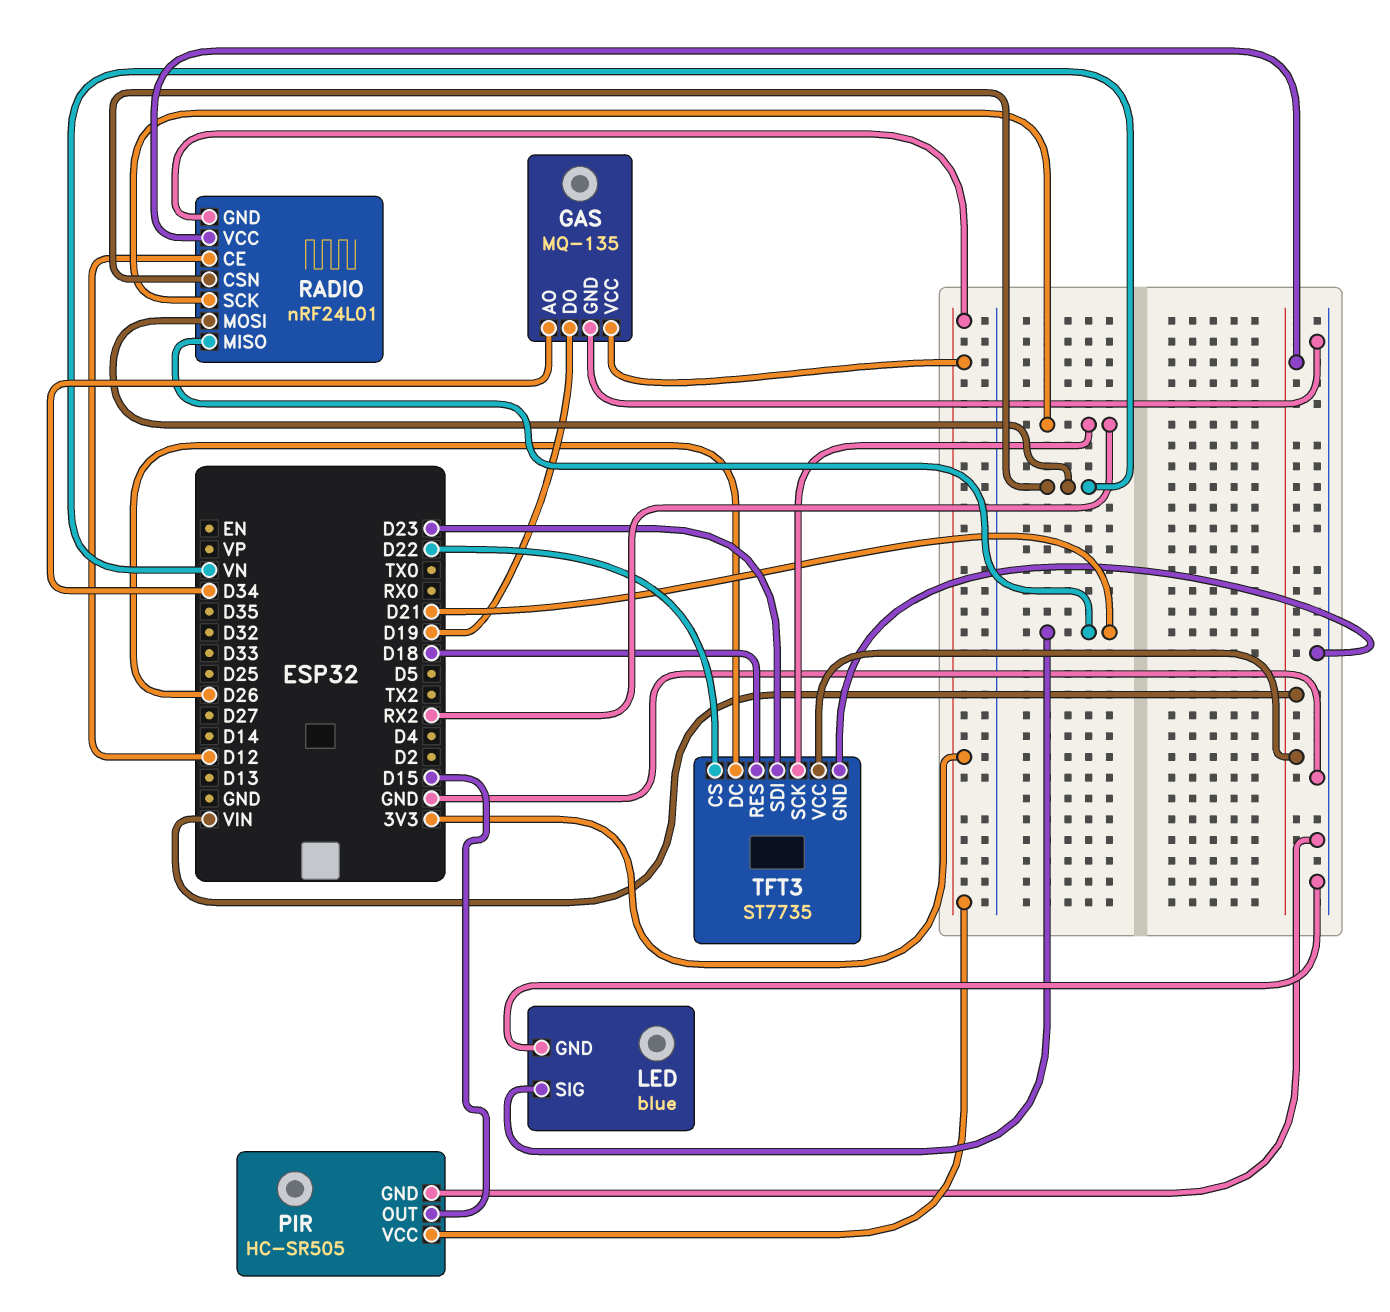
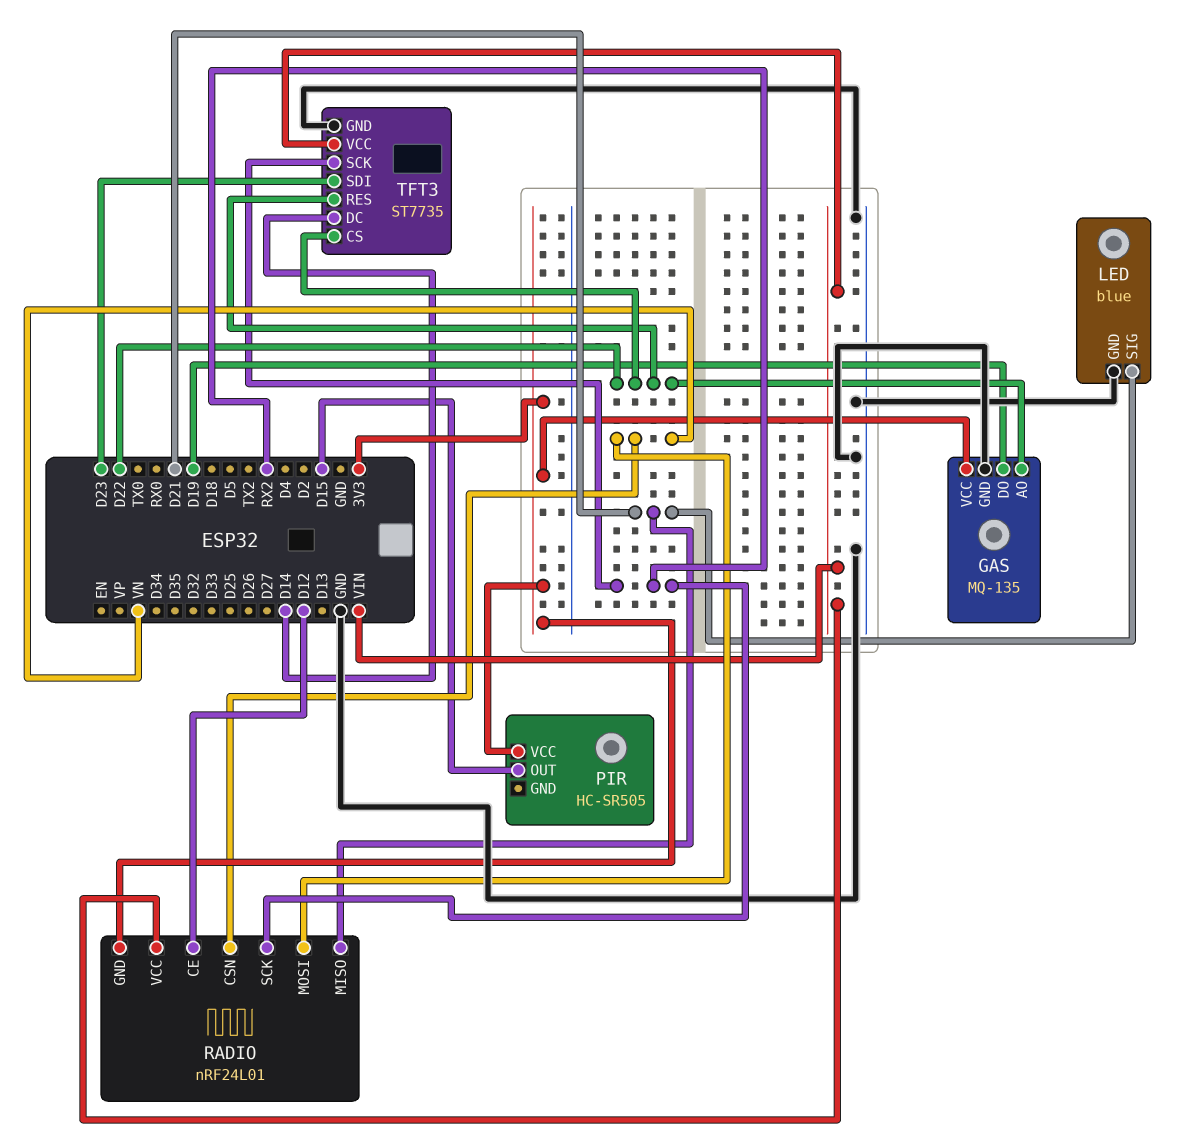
GAS pin AO: D34 -> D22
PIR pin GND: GND -> none
TFT3 pin DC: D26 -> D14
TFT3 pin RES: D18 -> D22

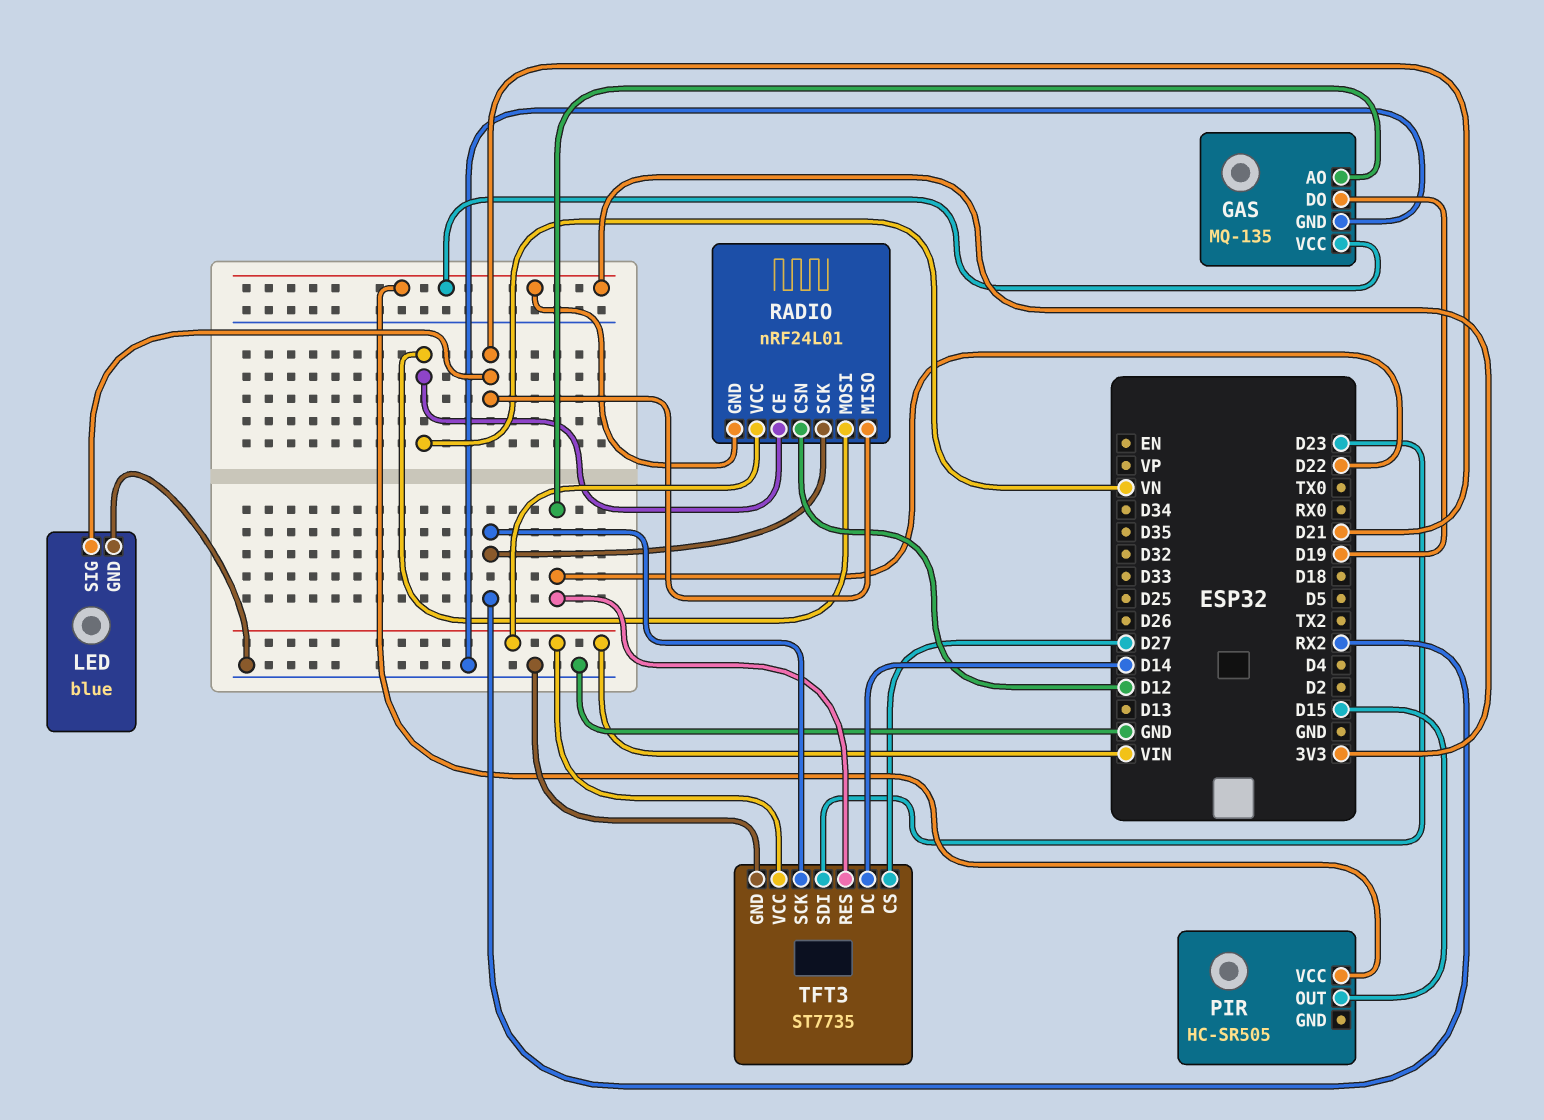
RADIO pin CE: D12 -> VN
RADIO pin CSN: VN -> D12
TFT3 pin CS: D22 -> D27

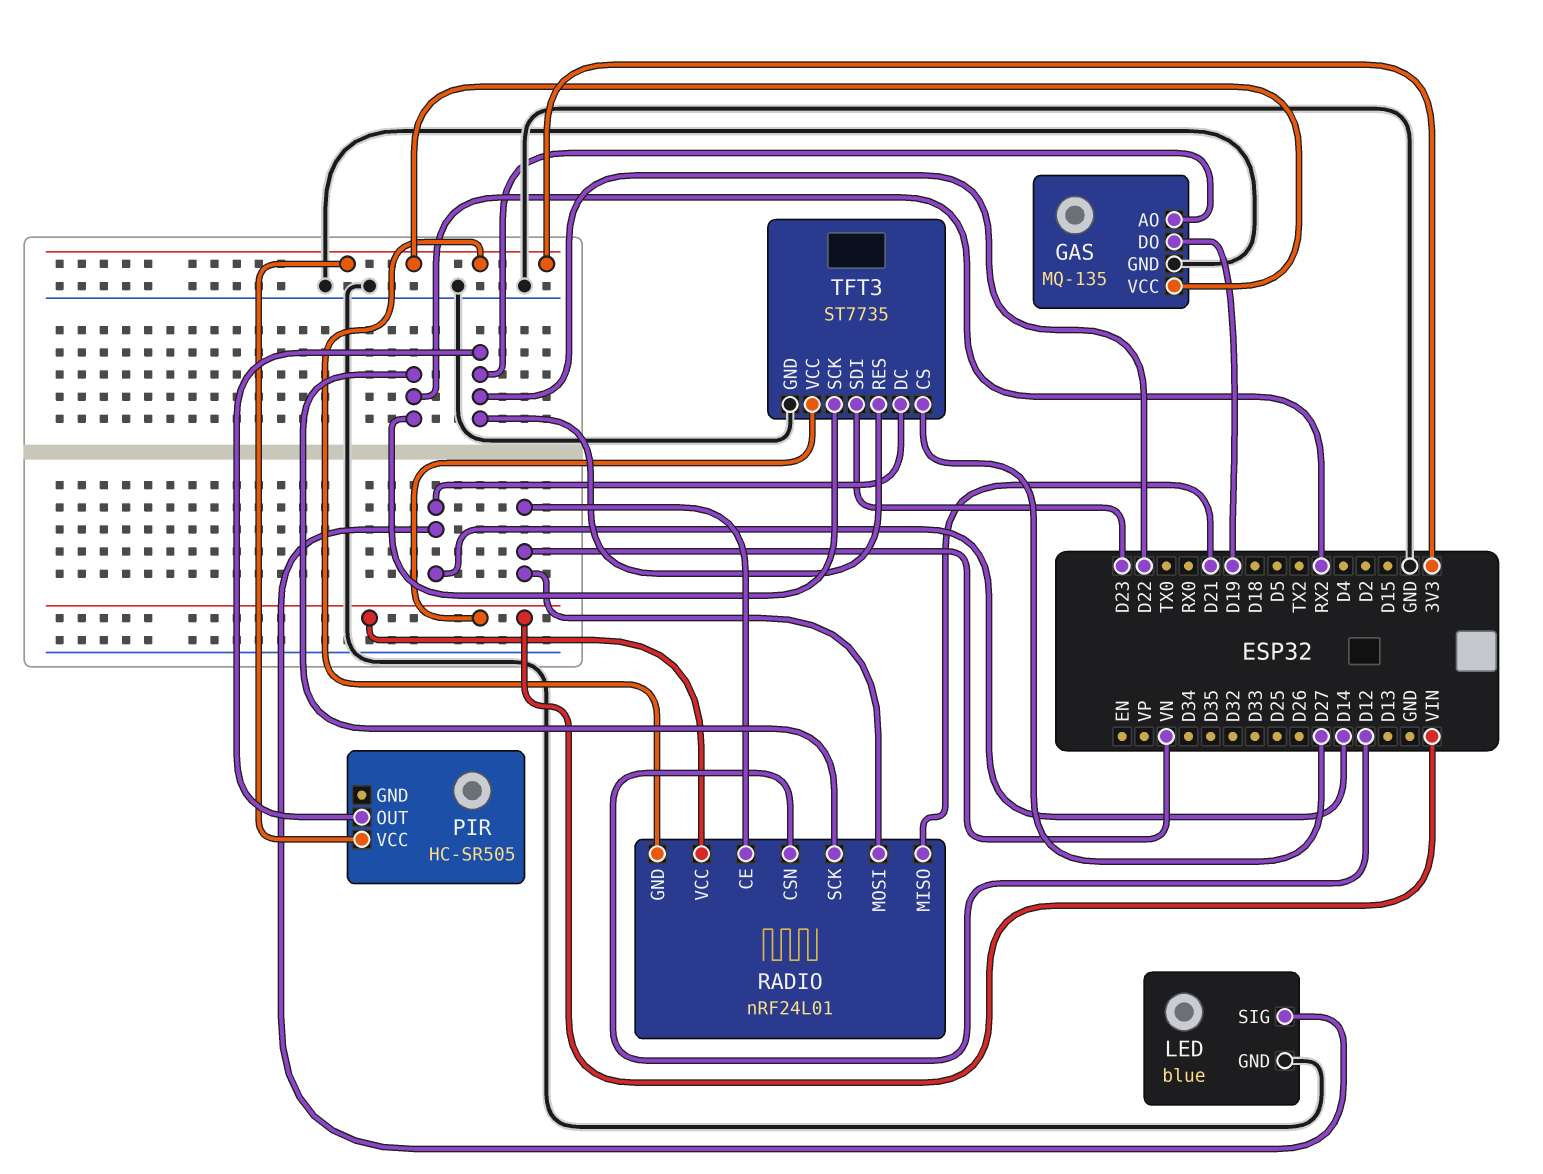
LED pin SIG: D21 -> D14
PIR pin OUT: D15 -> D22

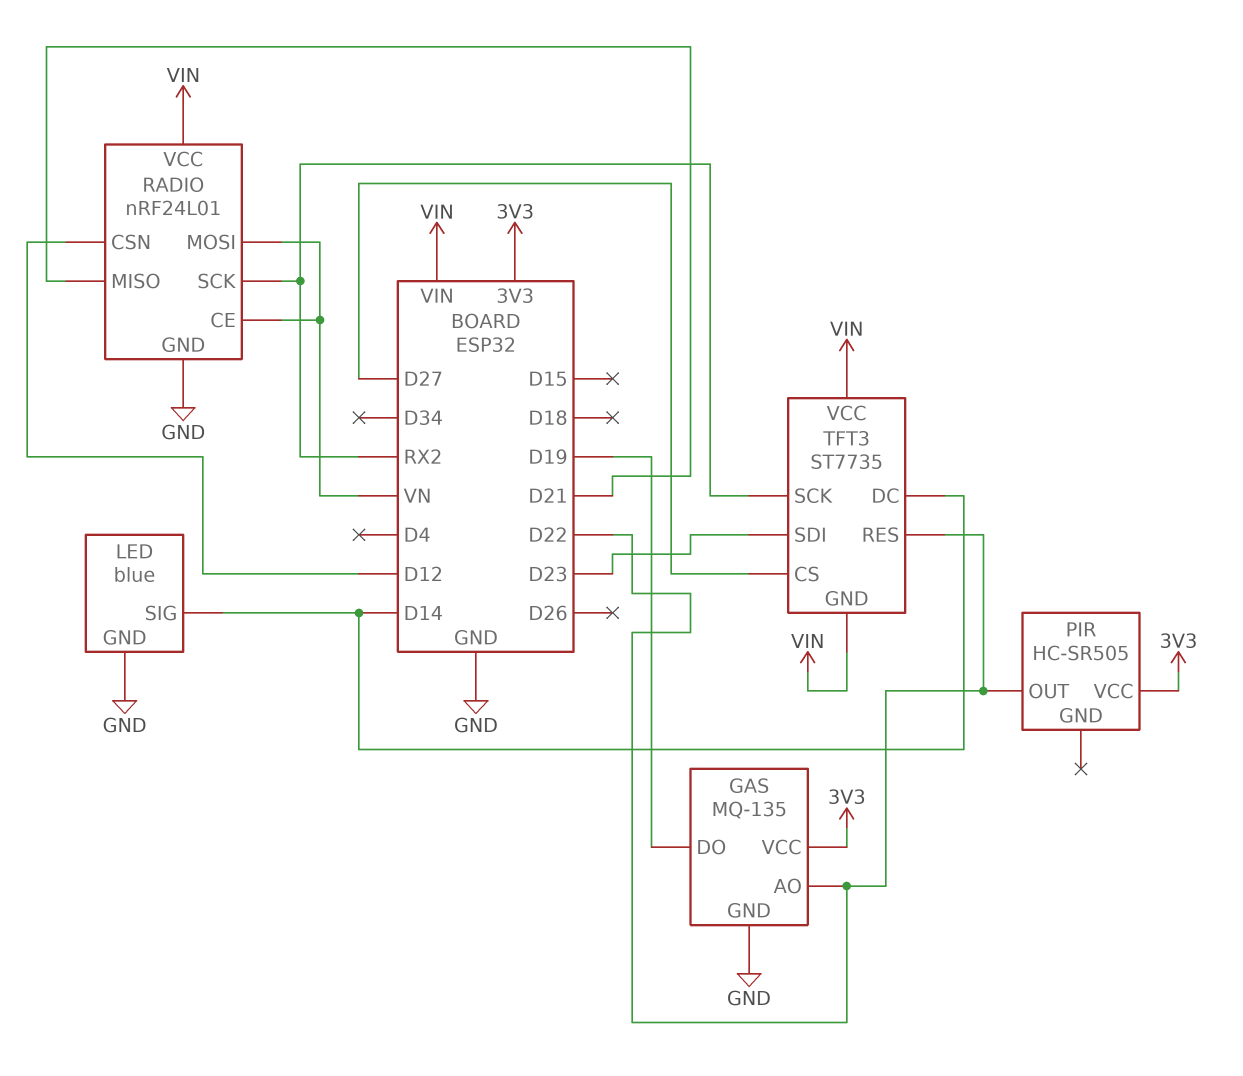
RADIO pin GND: 3V3 -> GND
TFT3 pin GND: GND -> VIN

